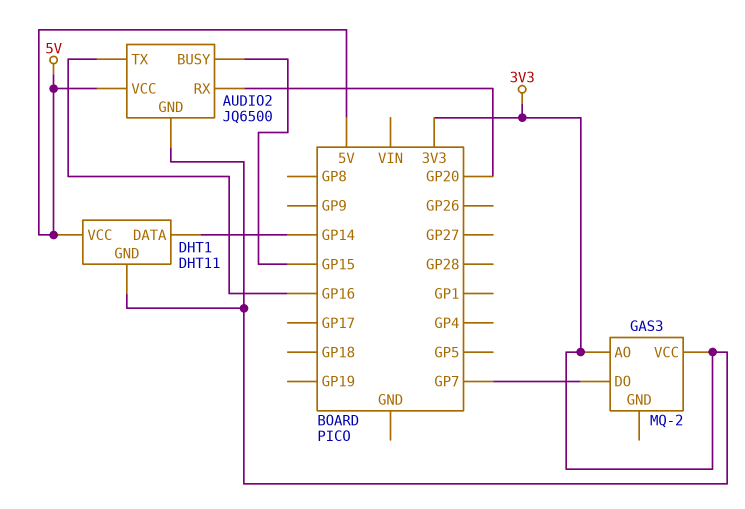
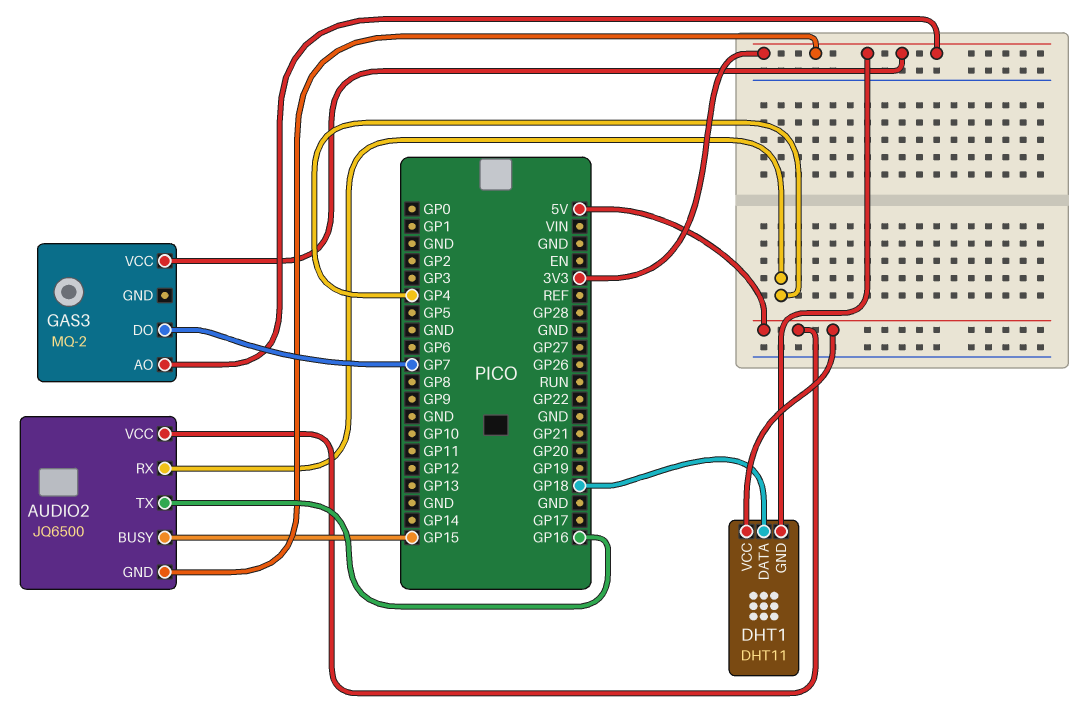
AUDIO2 pin RX: GP20 -> GP4
DHT1 pin DATA: GP14 -> GP18

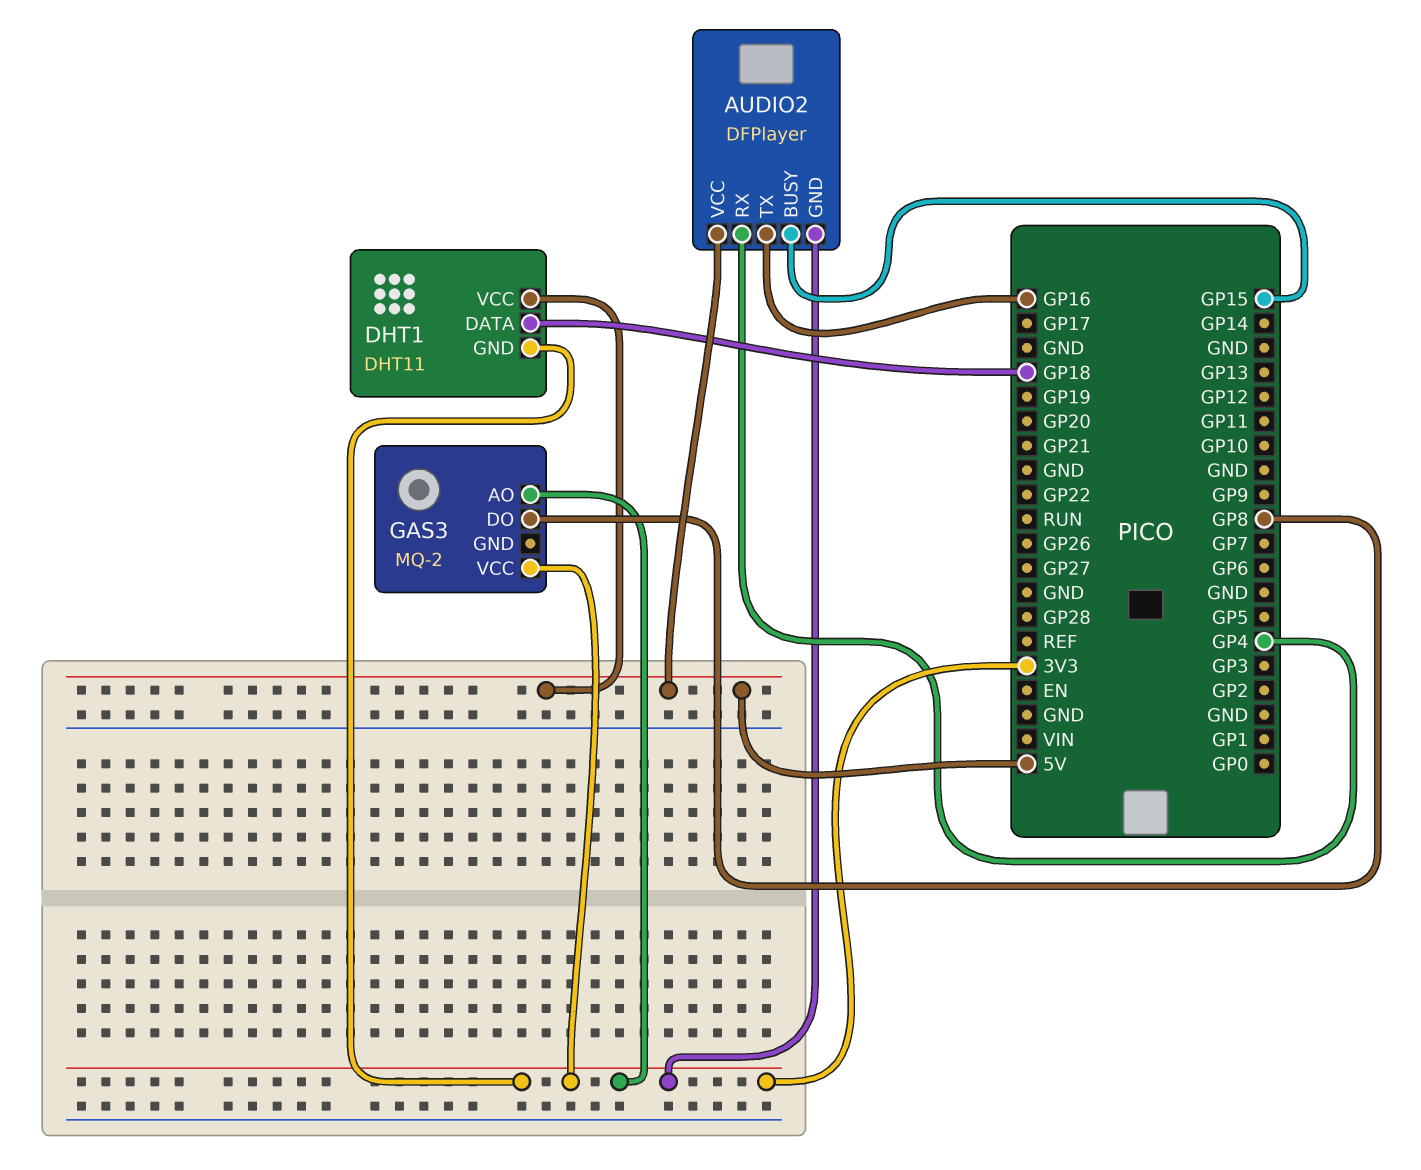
AUDIO2: JQ6500 -> DFPlayer
GAS3 pin DO: GP7 -> GP8

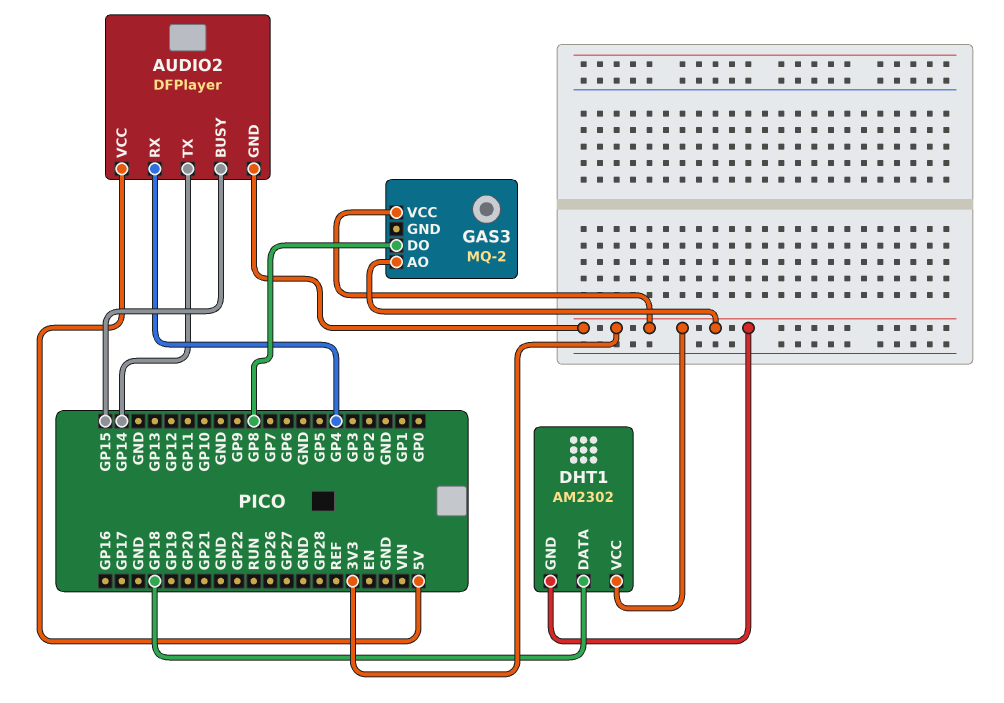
AUDIO2 pin TX: GP16 -> GP14
DHT1: DHT11 -> AM2302
DHT1 pin VCC: 5V -> 3V3

